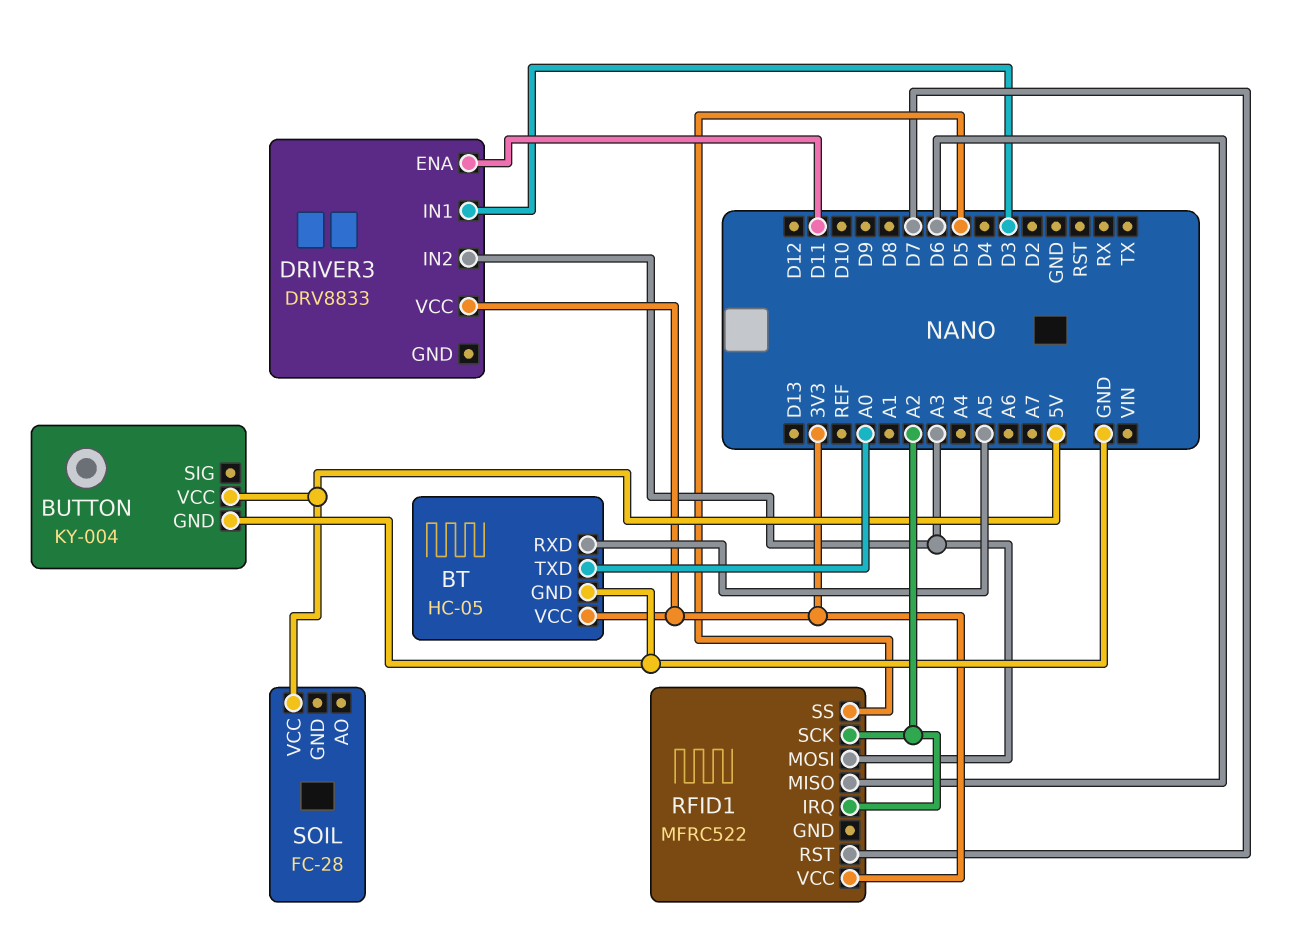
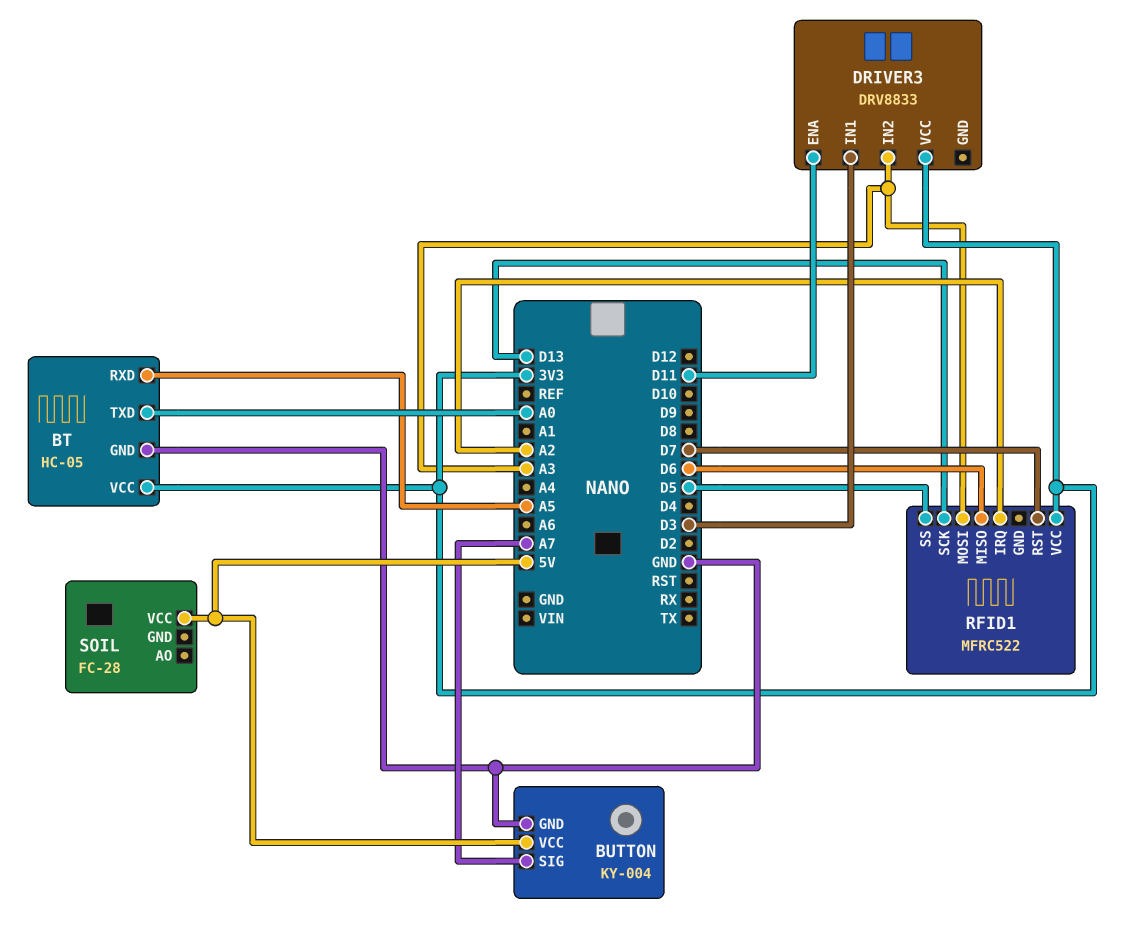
BUTTON pin SIG: none -> A7
RFID1 pin SCK: A2 -> D13

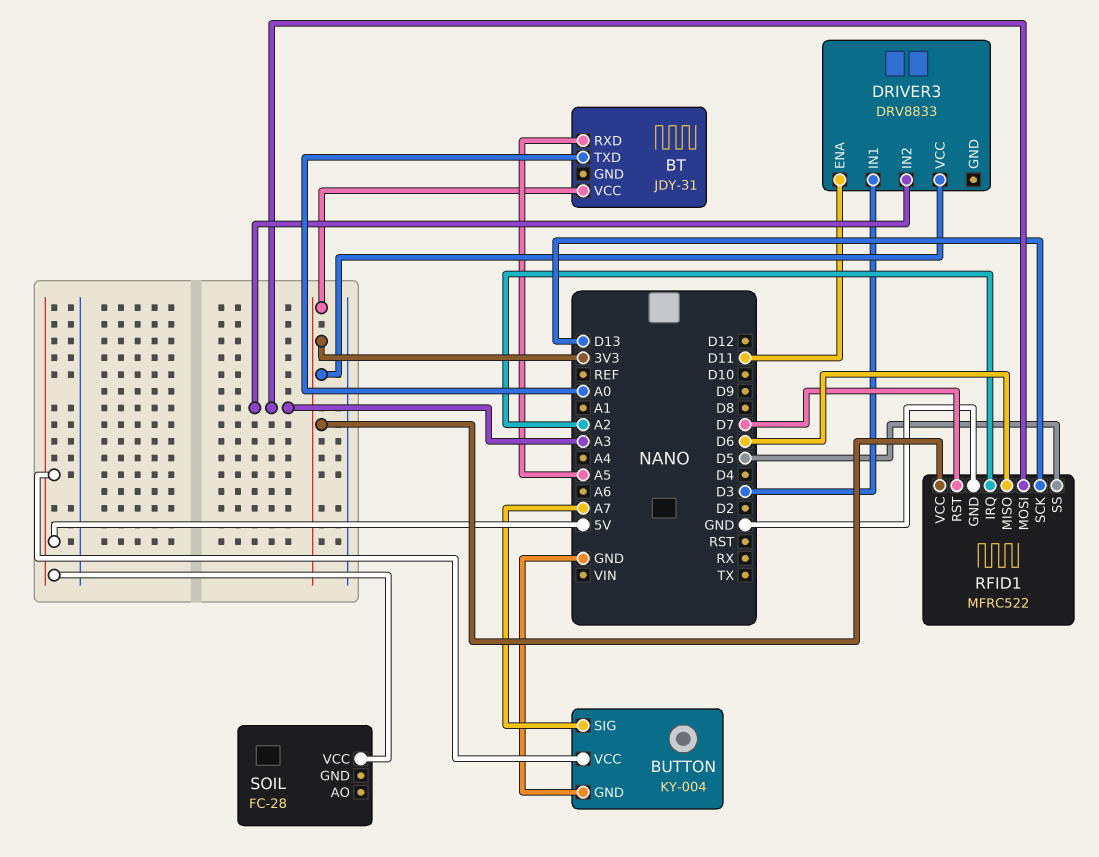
BT: HC-05 -> JDY-31
BT pin GND: GND -> none
RFID1 pin GND: none -> GND

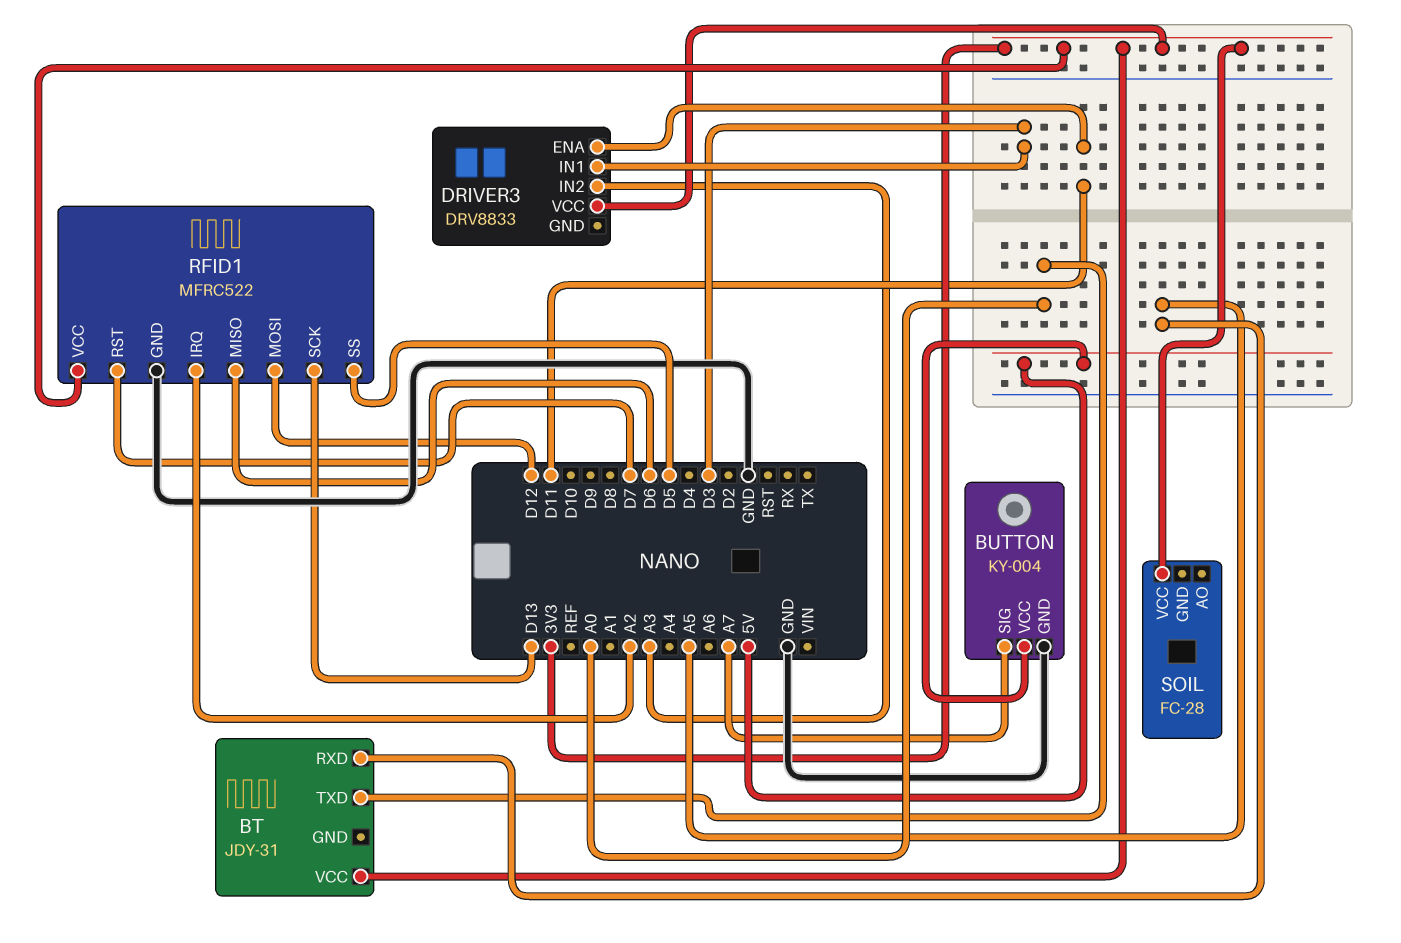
RFID1 pin MOSI: A3 -> D12
SOIL pin VCC: 5V -> 3V3

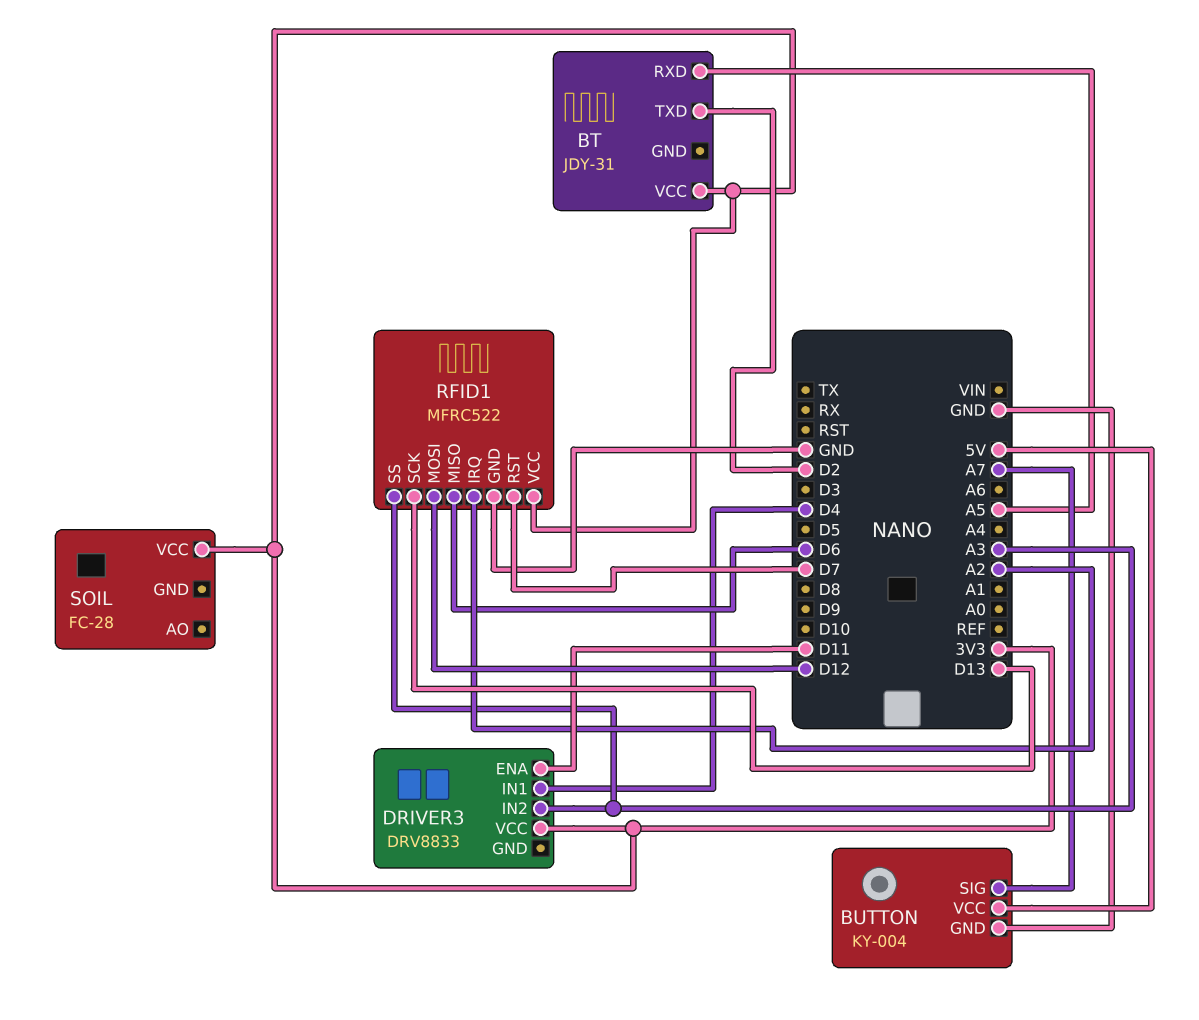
BT pin TXD: A0 -> D2
DRIVER3 pin IN1: D3 -> D4
RFID1 pin SS: D5 -> A3

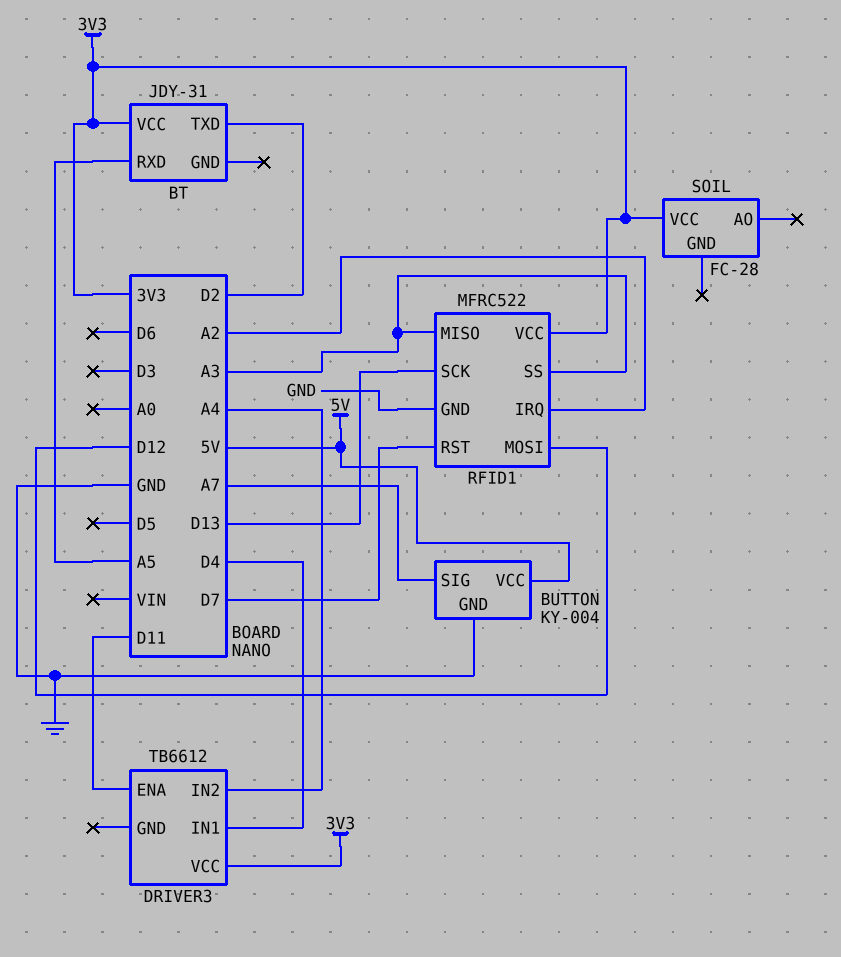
DRIVER3: DRV8833 -> TB6612
DRIVER3 pin IN2: A3 -> A4
RFID1 pin MISO: D6 -> A3

